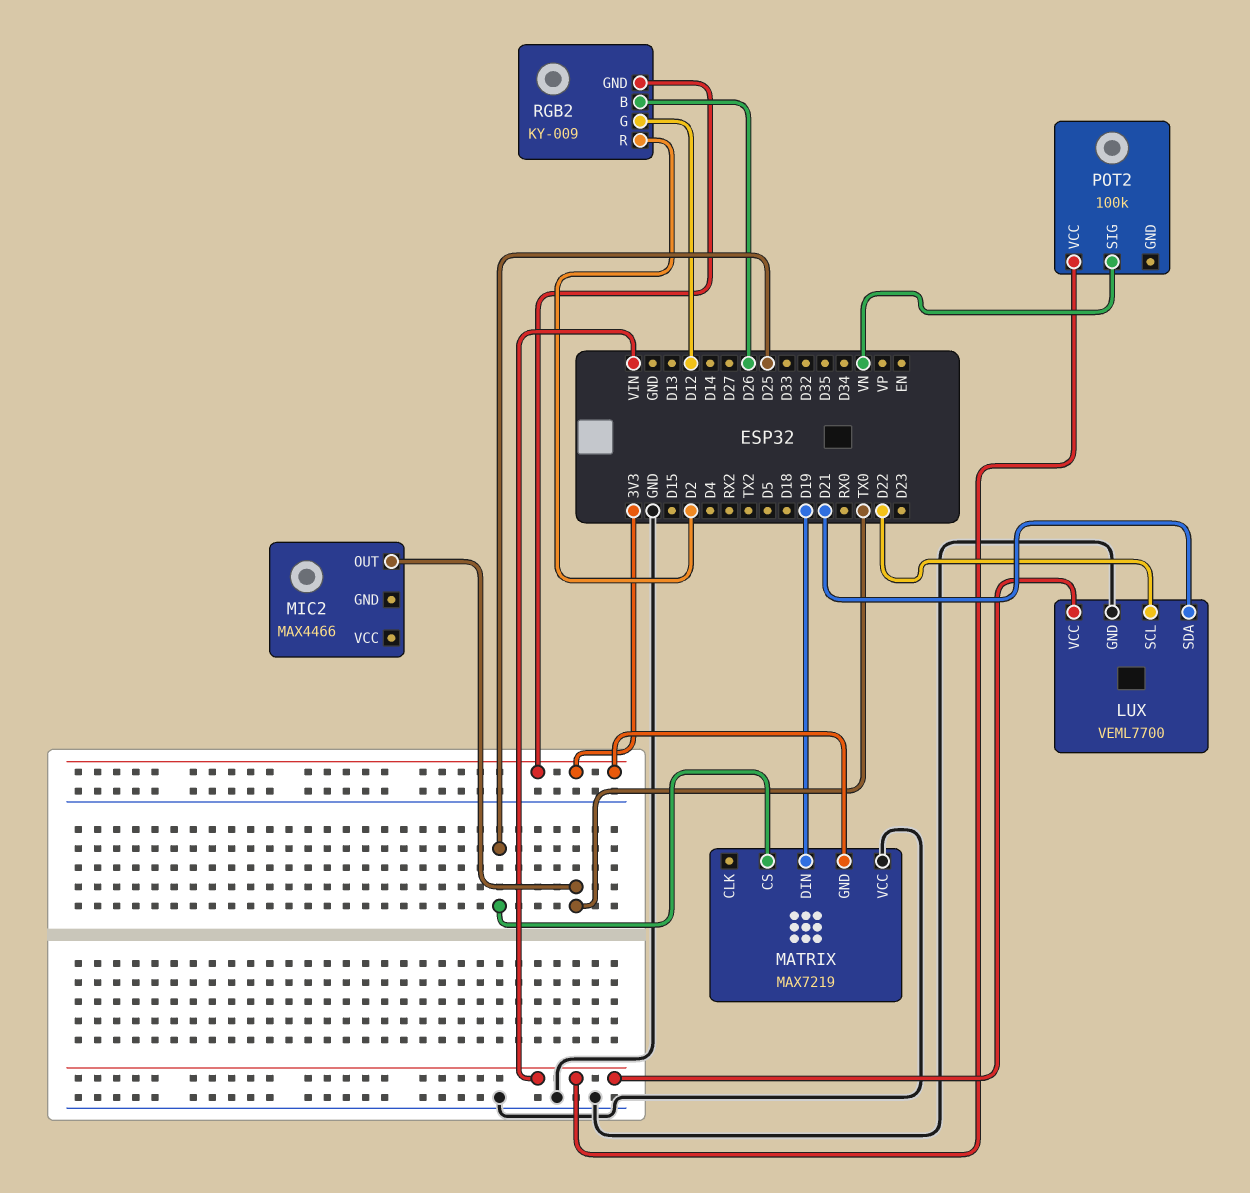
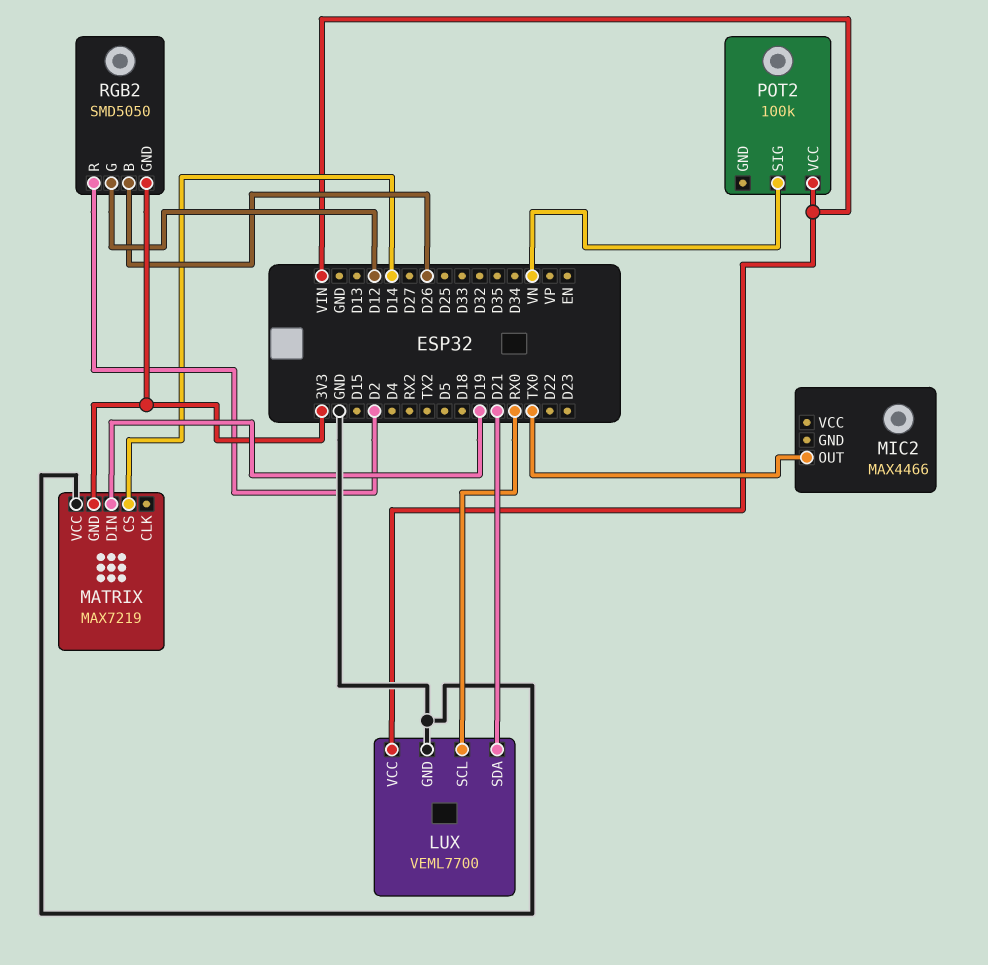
LUX pin SCL: D22 -> RX0
MATRIX pin CS: D25 -> D14
RGB2: KY-009 -> SMD5050

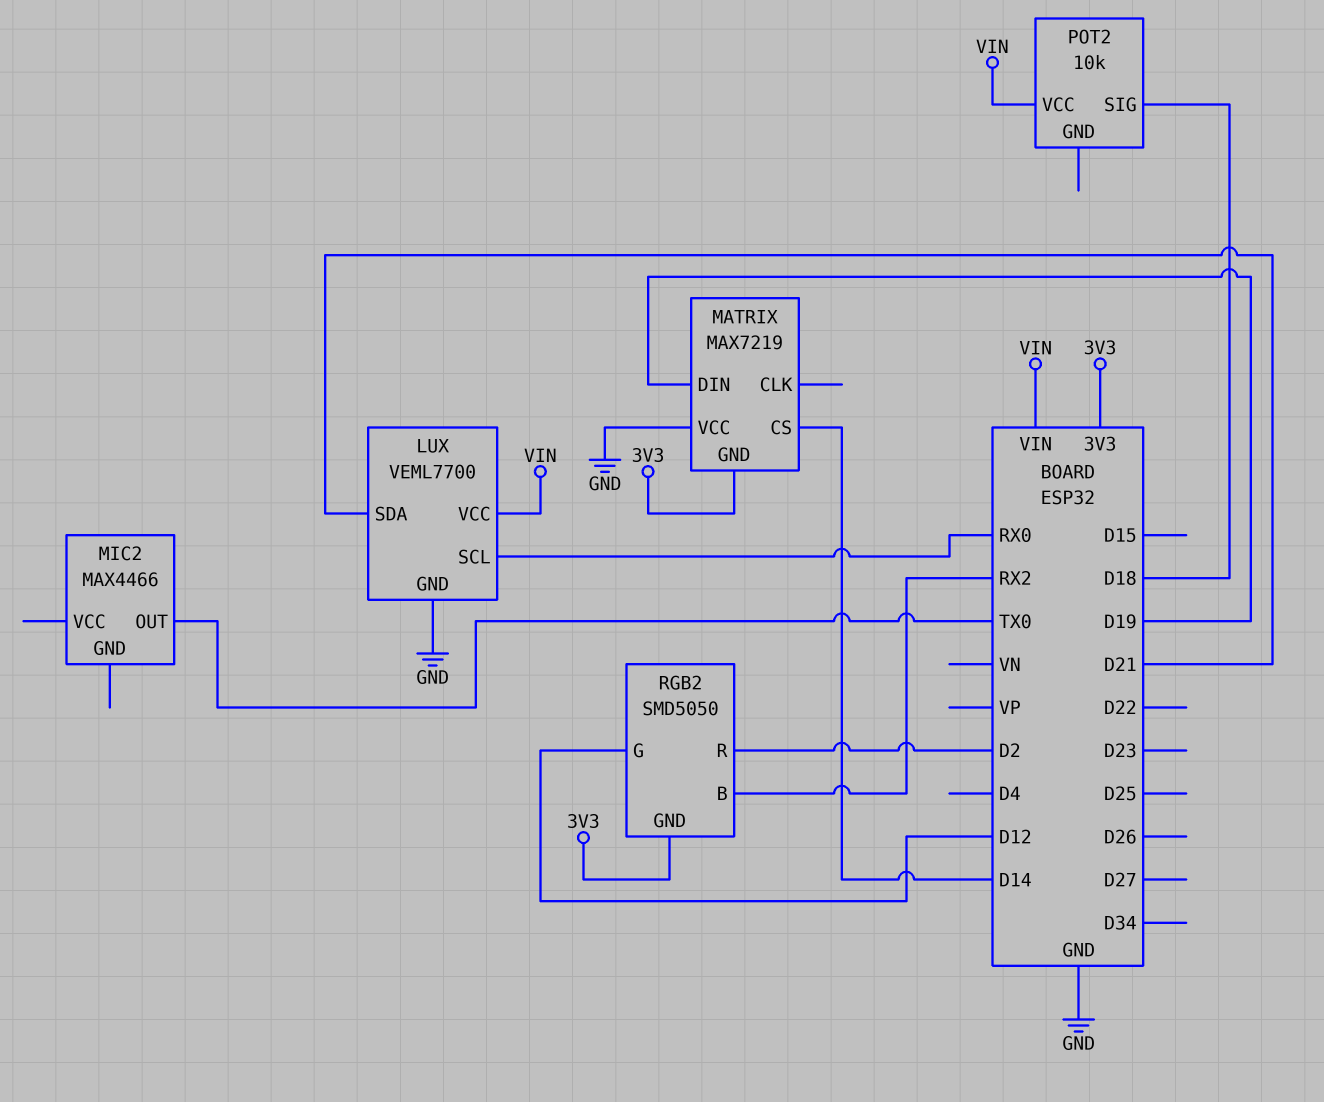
POT2: 100k -> 10k
POT2 pin SIG: VN -> D18
RGB2 pin B: D26 -> RX2

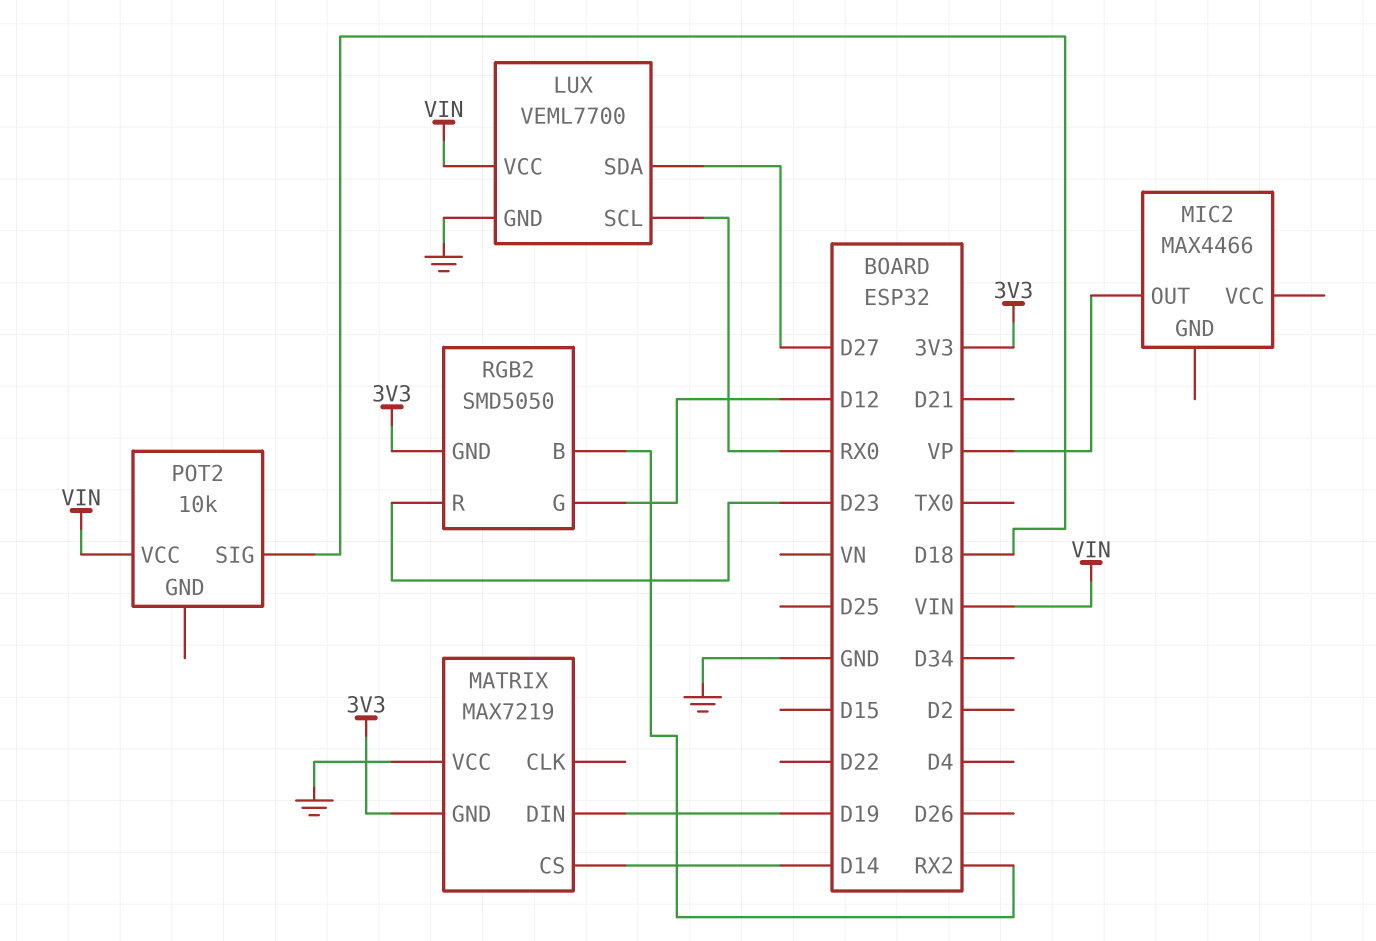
LUX pin SDA: D21 -> D27
MIC2 pin OUT: TX0 -> VP
RGB2 pin R: D2 -> D23

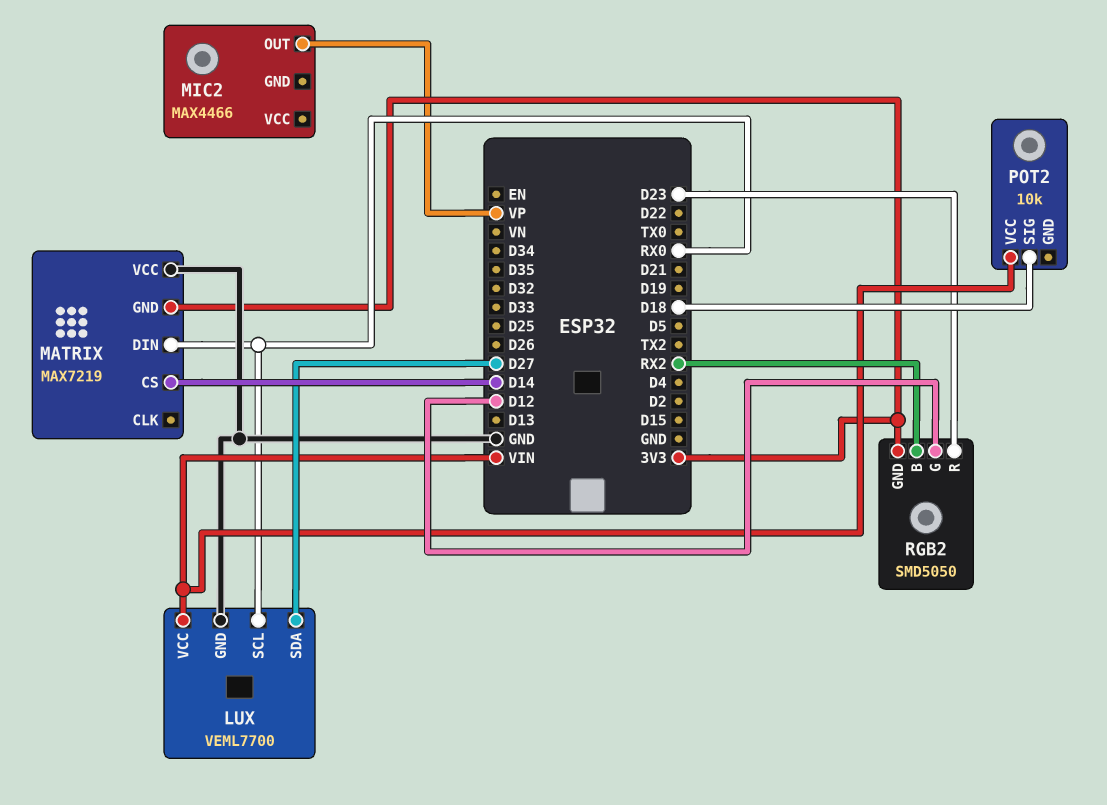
MATRIX pin DIN: D19 -> RX0

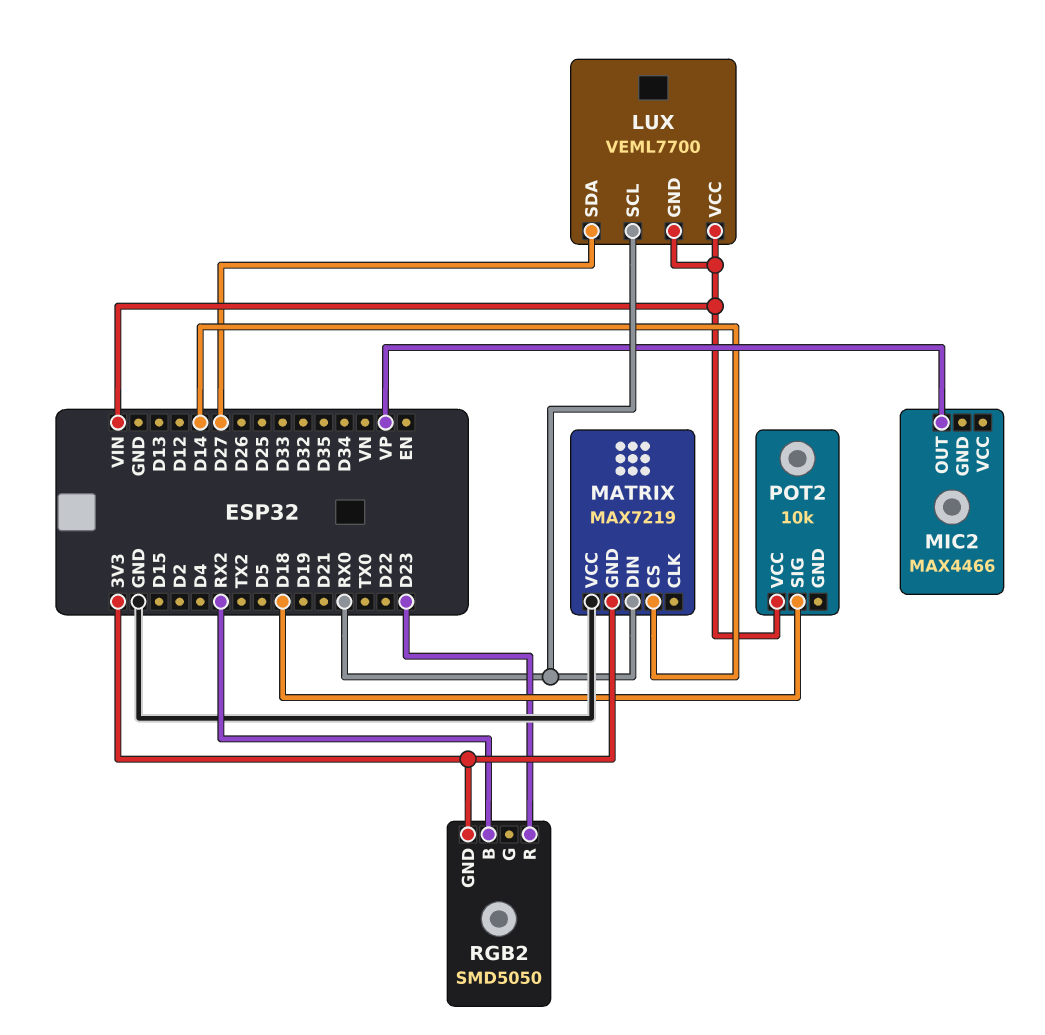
LUX pin GND: GND -> VIN
RGB2 pin G: D12 -> none

